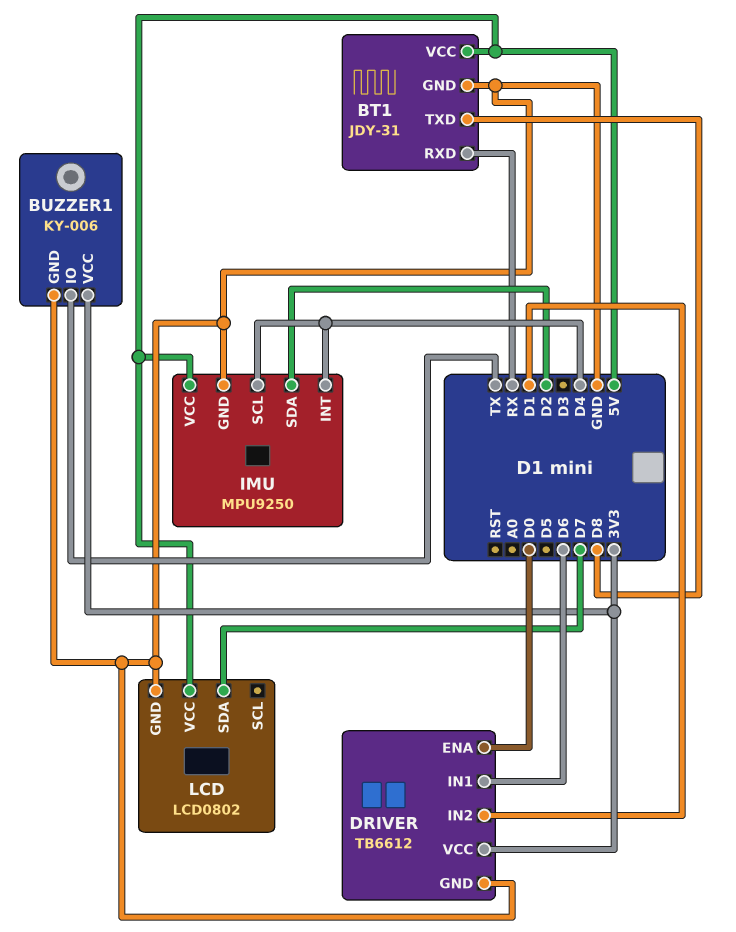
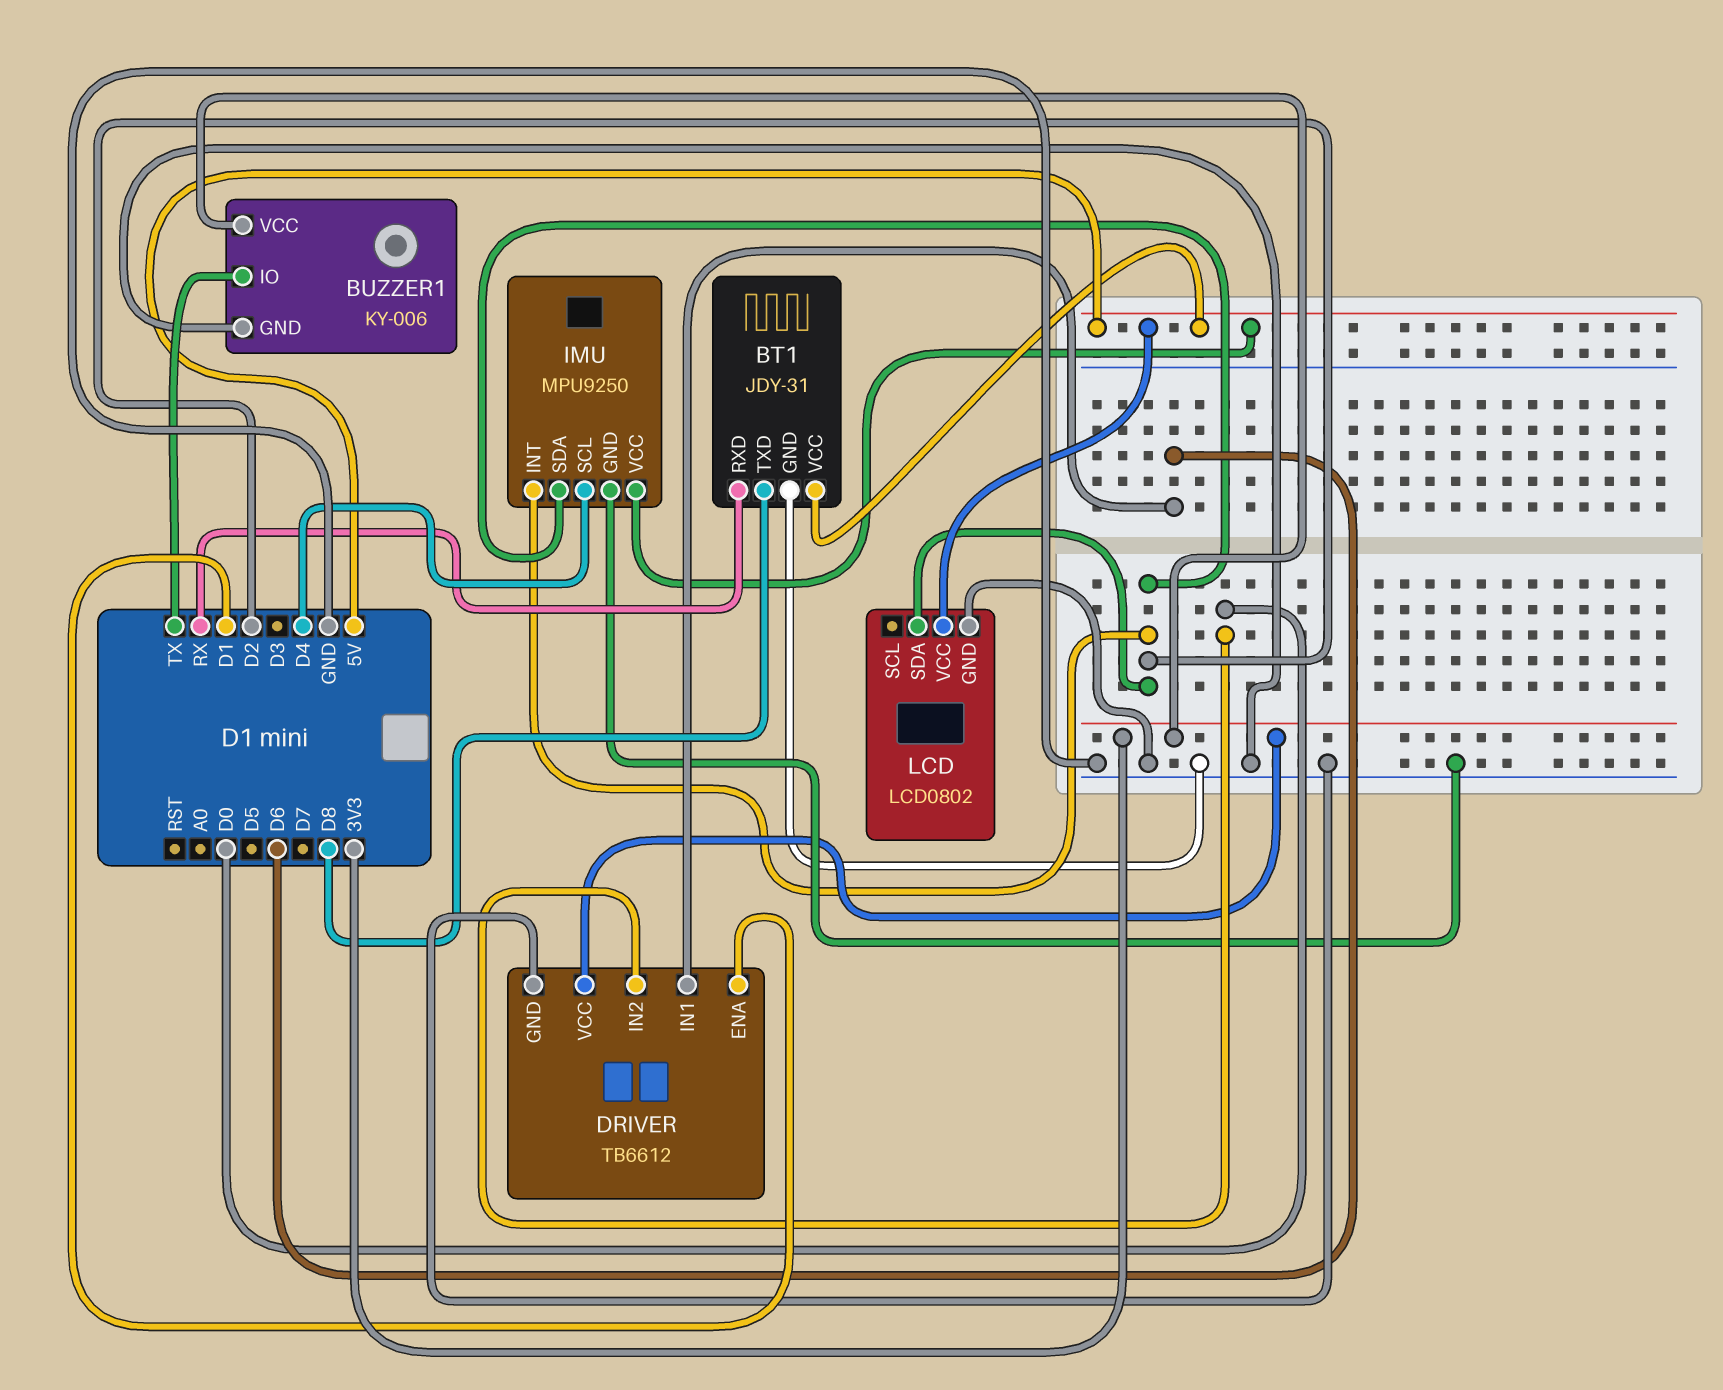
DRIVER pin ENA: D0 -> D1
DRIVER pin IN2: D1 -> D0
IMU pin INT: D4 -> D2
LCD pin SDA: D7 -> D2

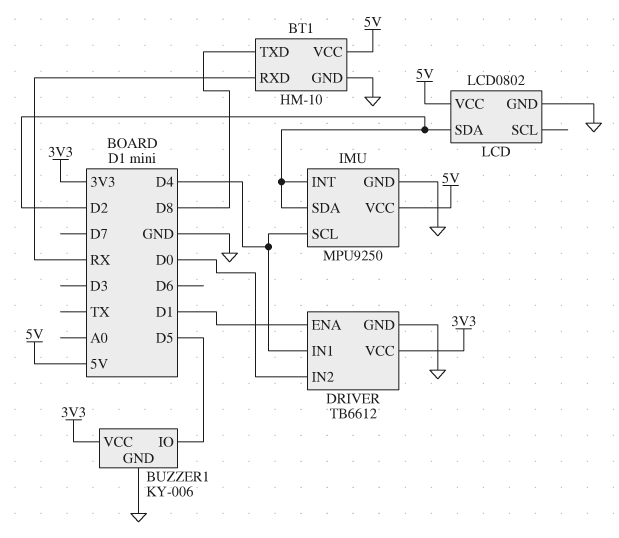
BT1: JDY-31 -> HM-10
BUZZER1 pin IO: TX -> D5
DRIVER pin IN1: D6 -> D4

